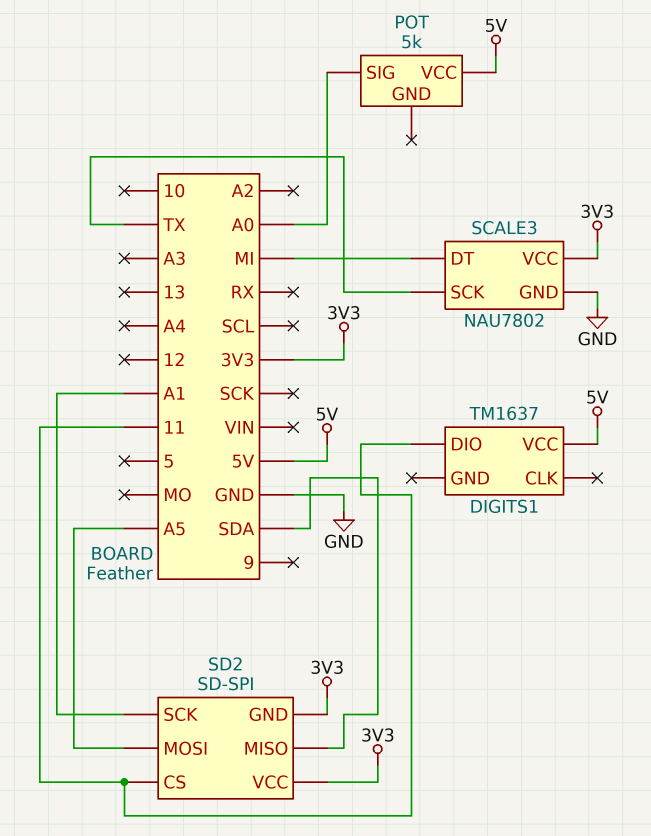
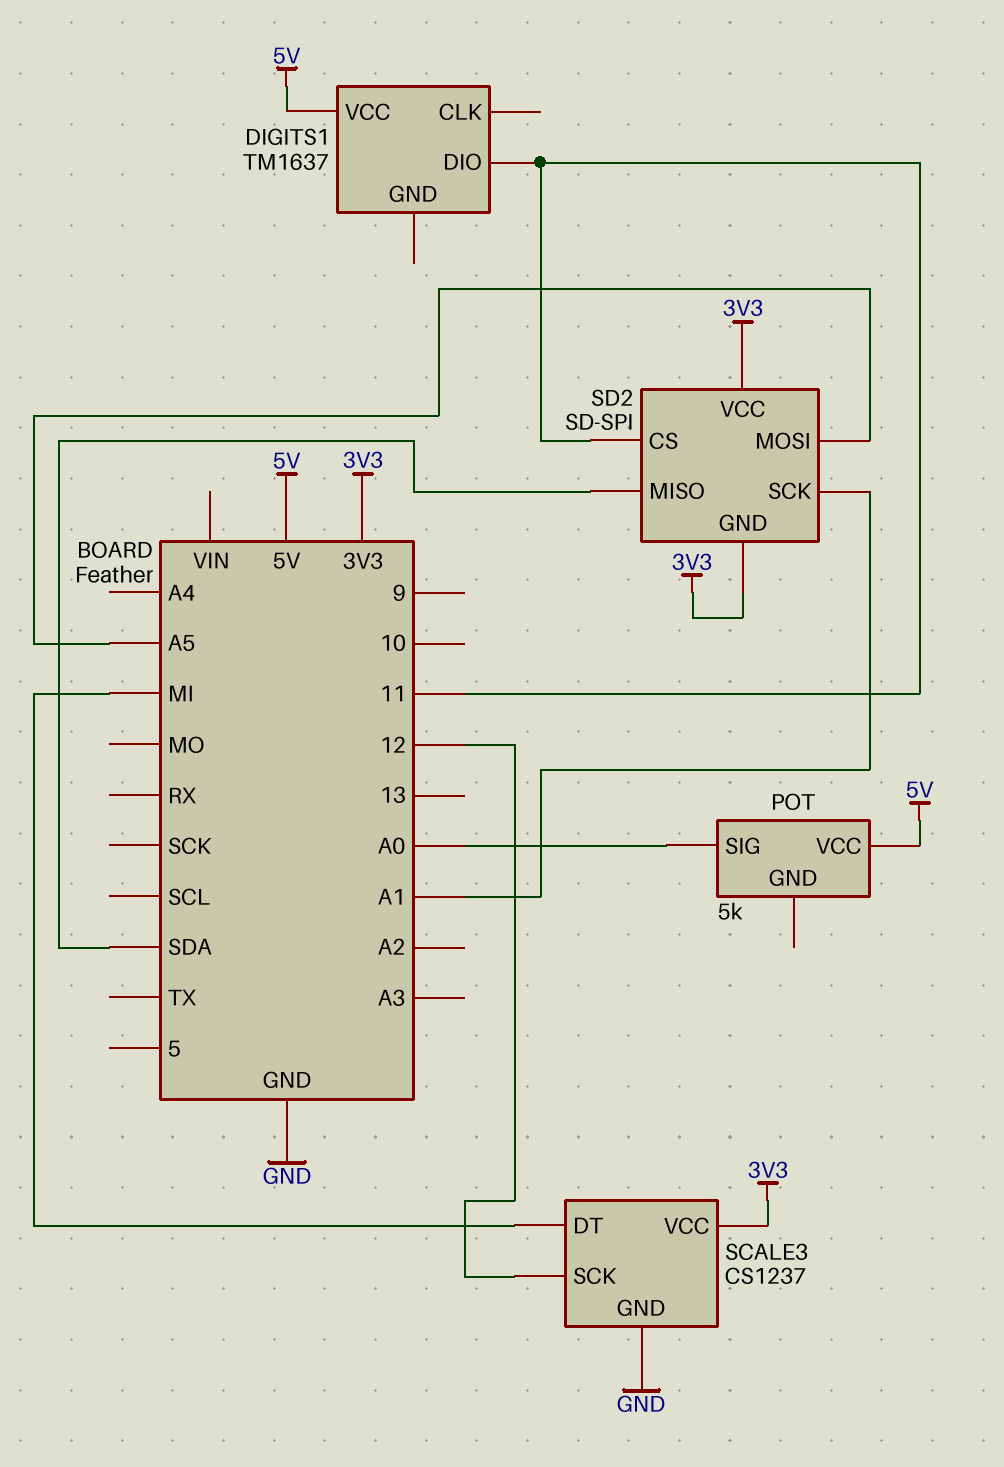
SCALE3: NAU7802 -> CS1237
SCALE3 pin SCK: TX -> 12

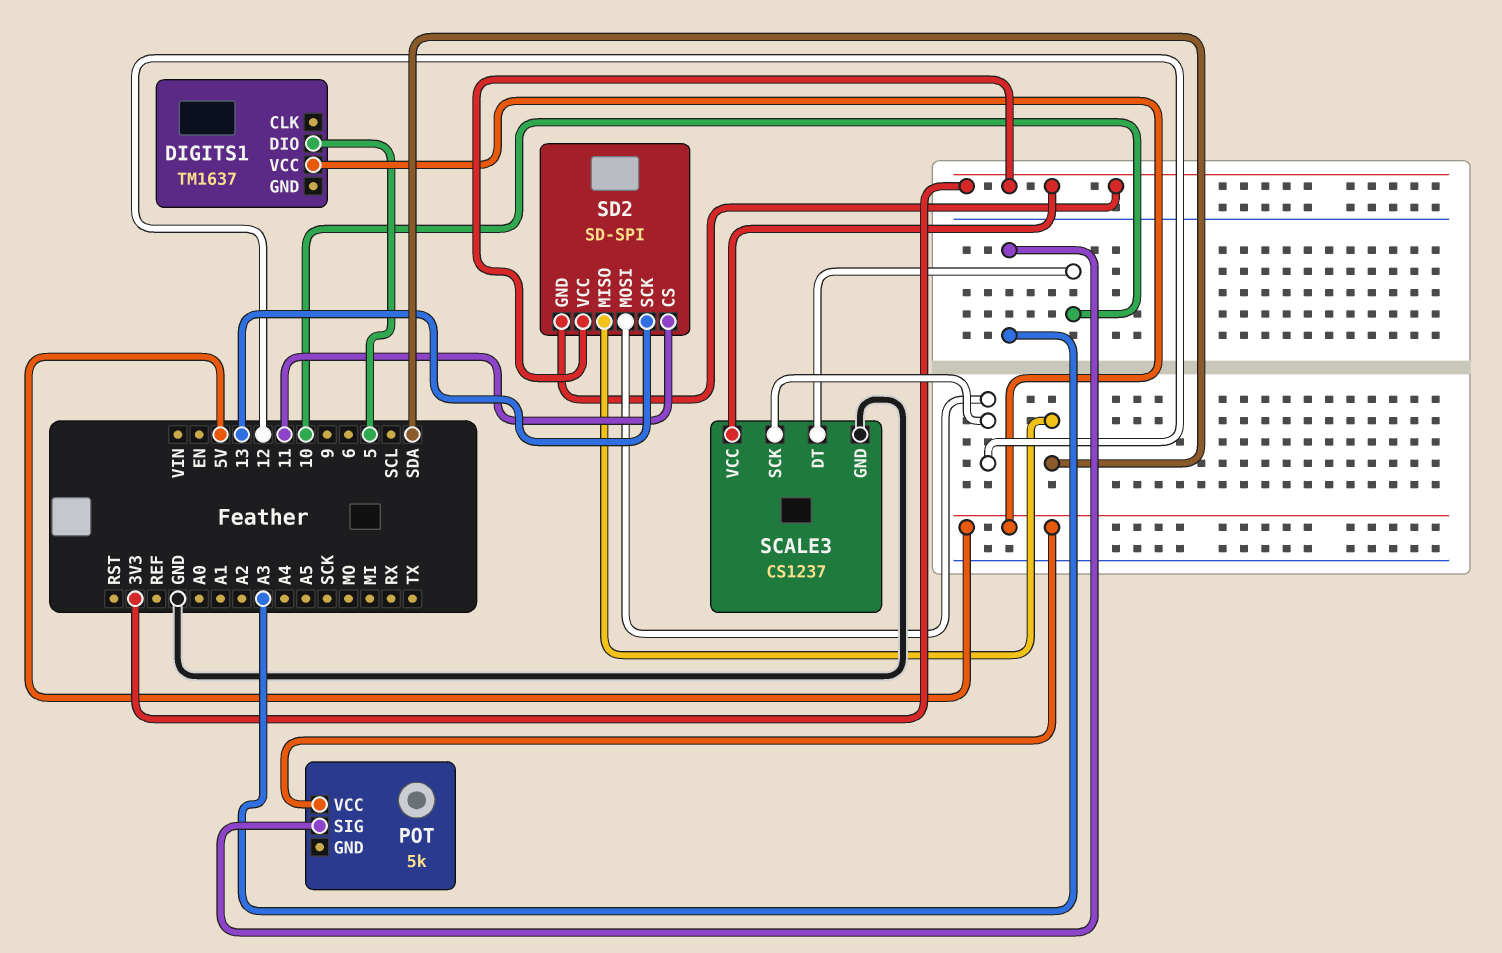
DIGITS1 pin DIO: 11 -> 5
POT pin SIG: A0 -> A3
SCALE3 pin DT: MI -> 10
SD2 pin MOSI: A5 -> 12
SD2 pin SCK: A1 -> 13

